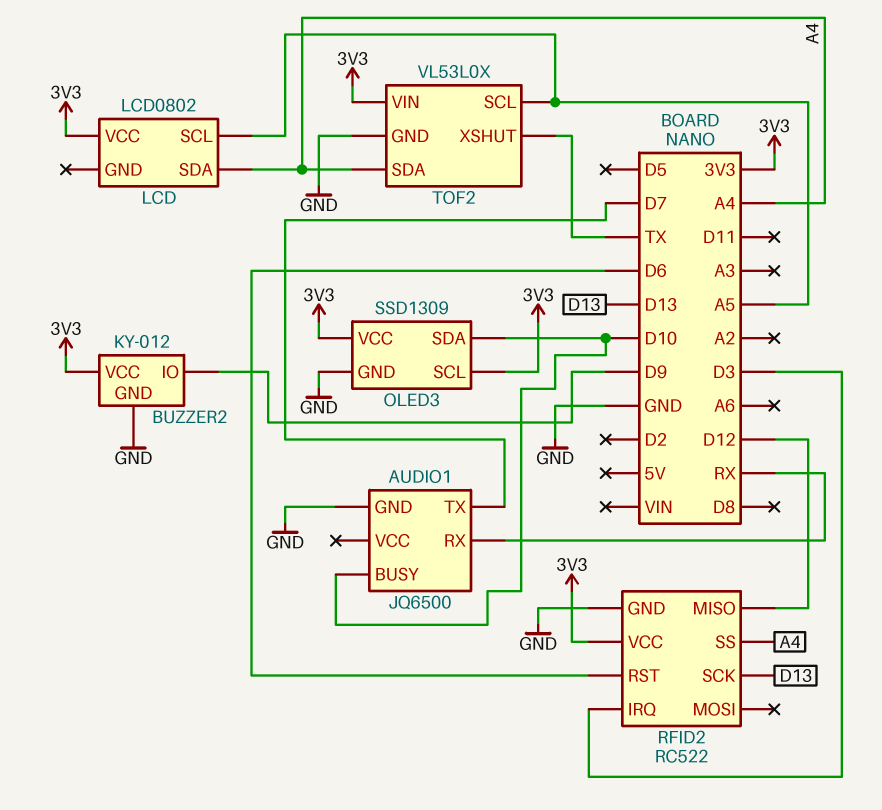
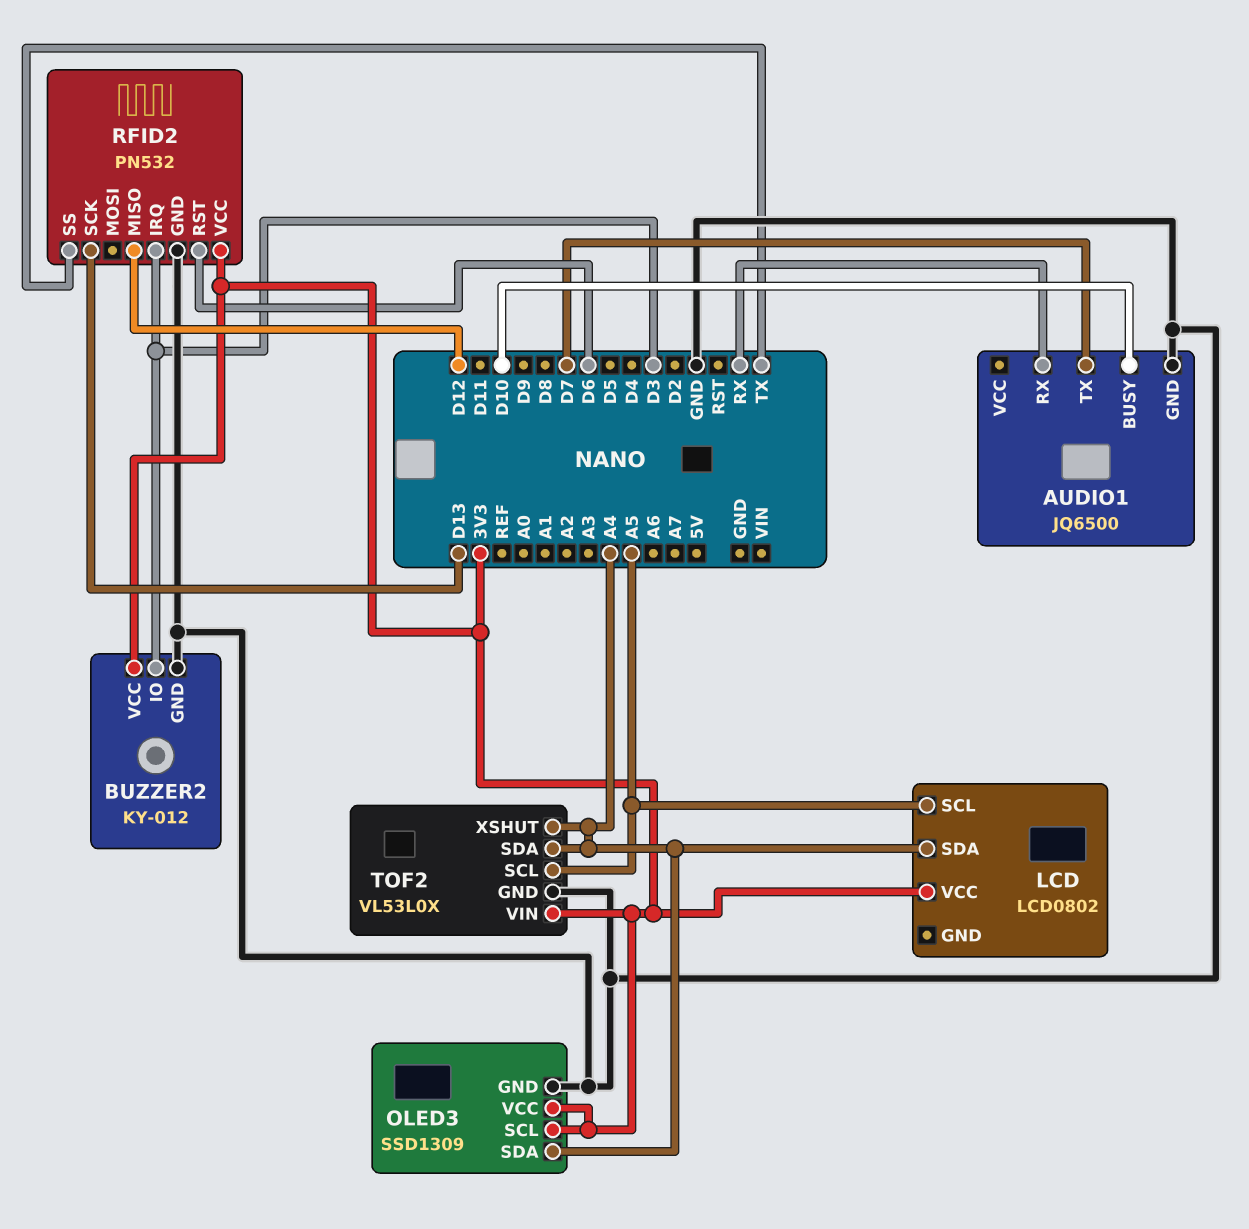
BUZZER2 pin IO: D9 -> D3
OLED3 pin SDA: D10 -> A4
RFID2: RC522 -> PN532
RFID2 pin SS: A4 -> TX
TOF2 pin XSHUT: TX -> A4

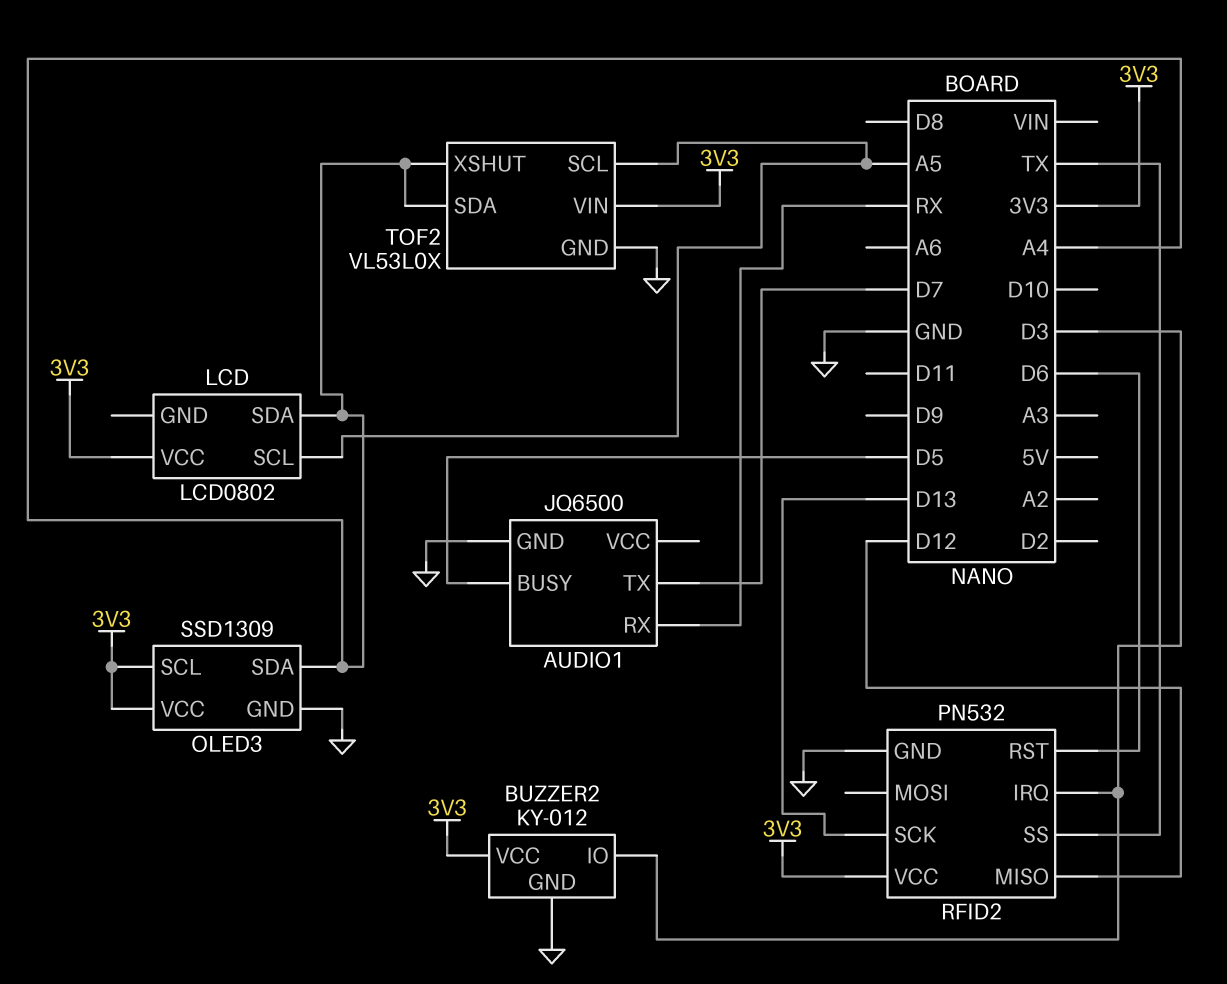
AUDIO1 pin BUSY: D10 -> D5

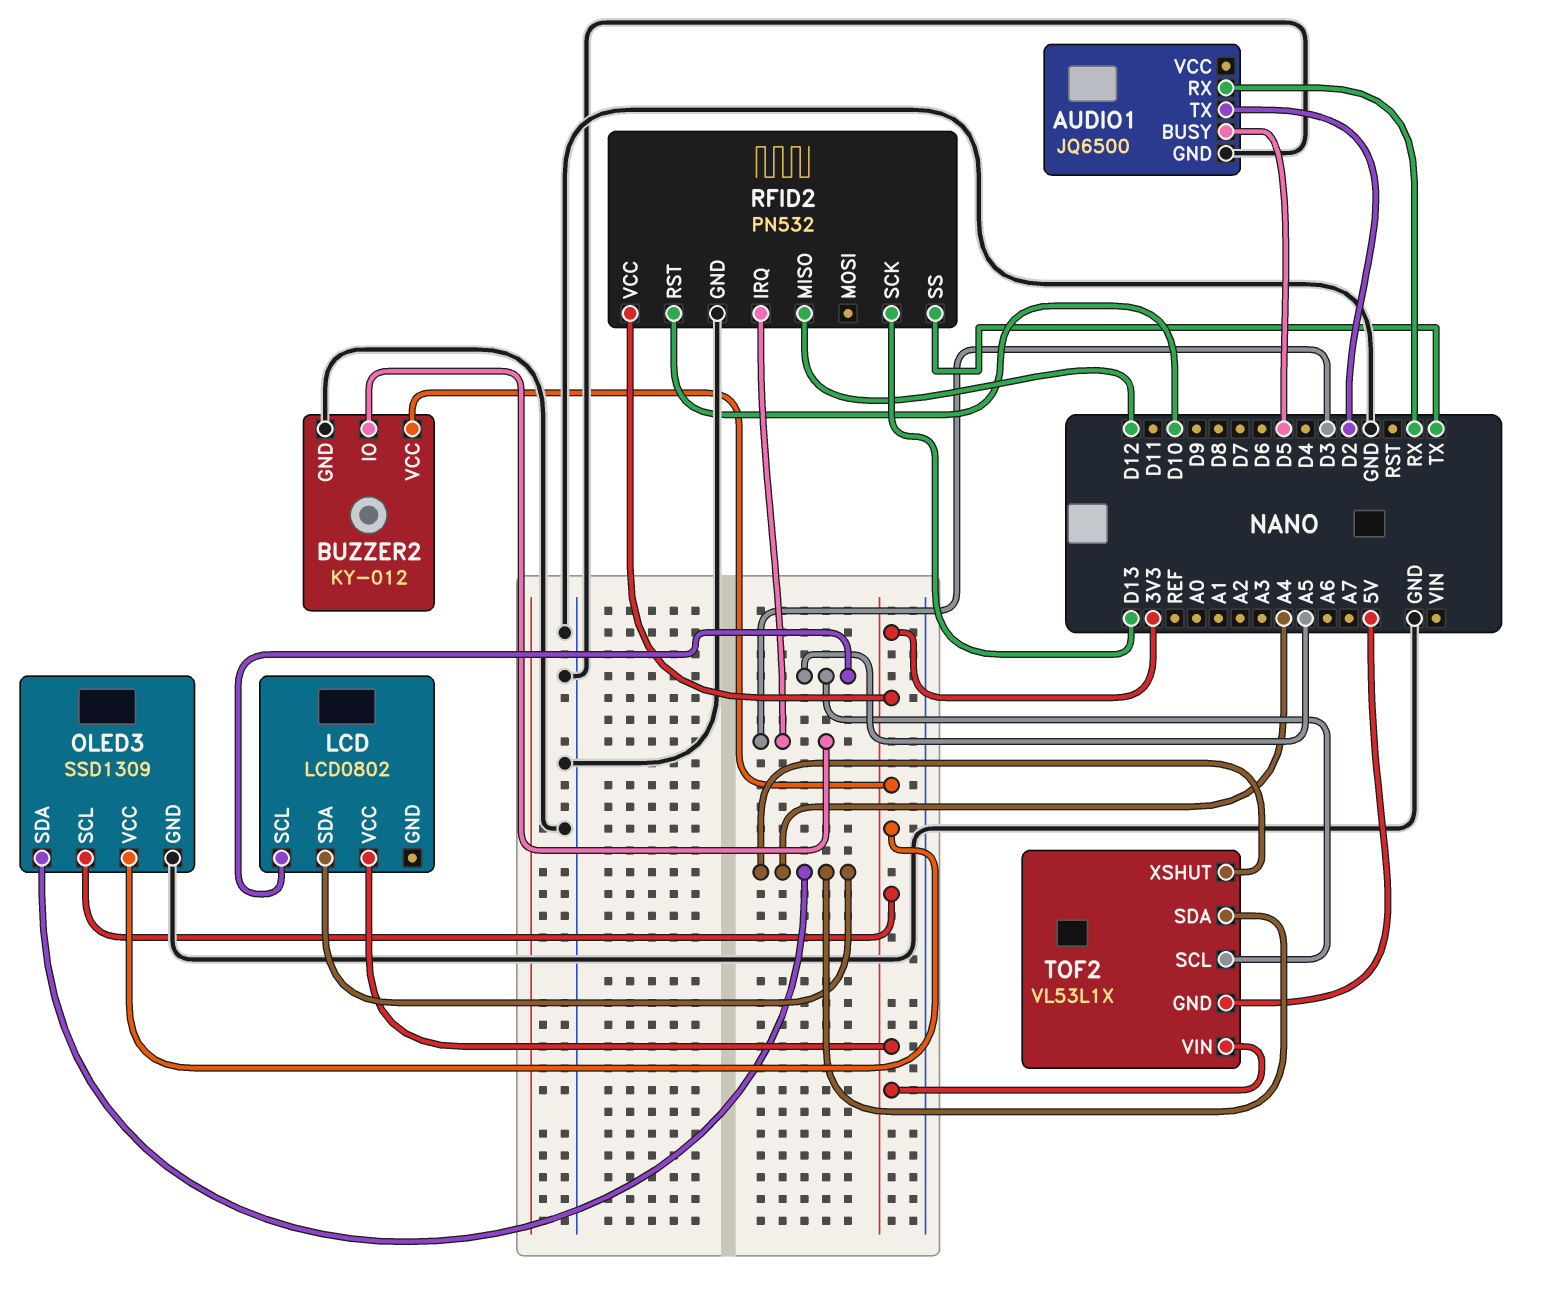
AUDIO1 pin TX: D7 -> D2
RFID2 pin RST: D6 -> D10
TOF2: VL53L0X -> VL53L1X
TOF2 pin GND: GND -> 5V

